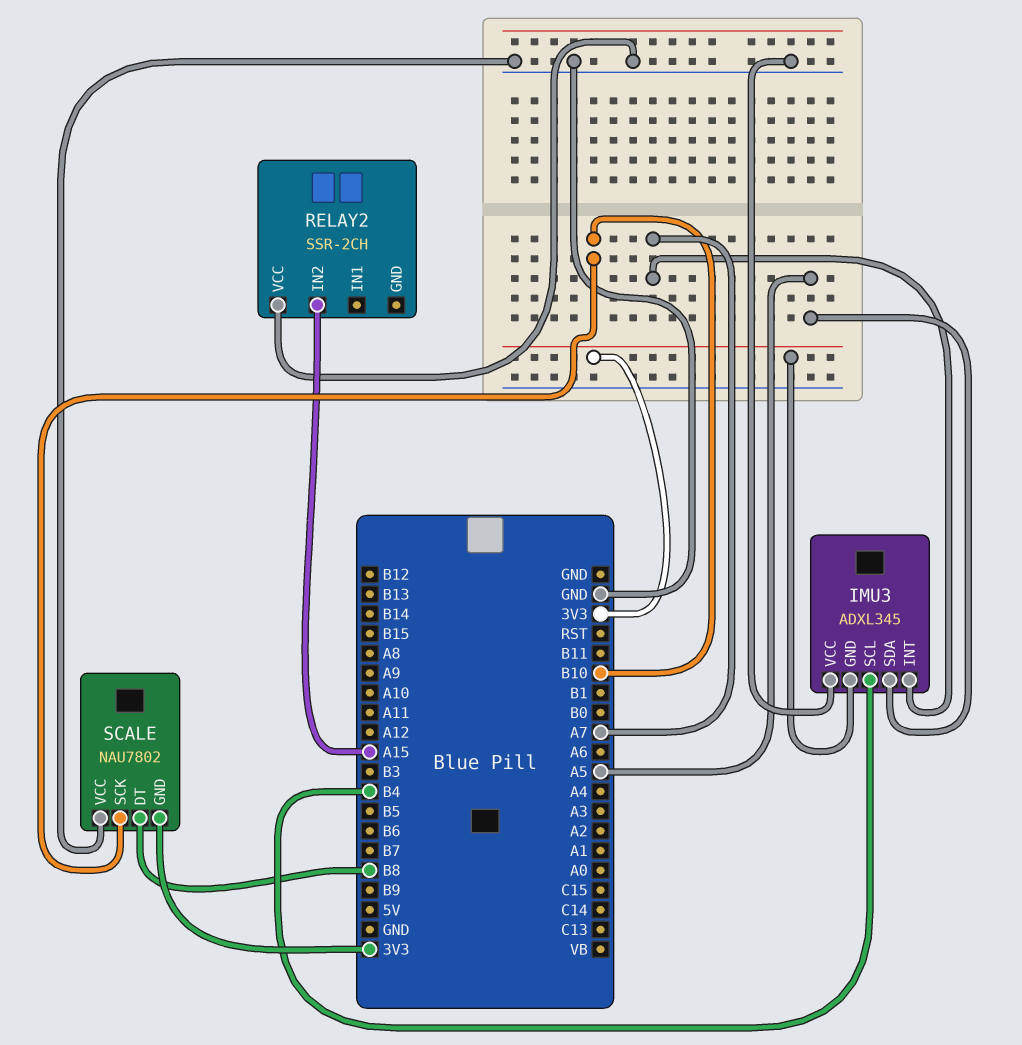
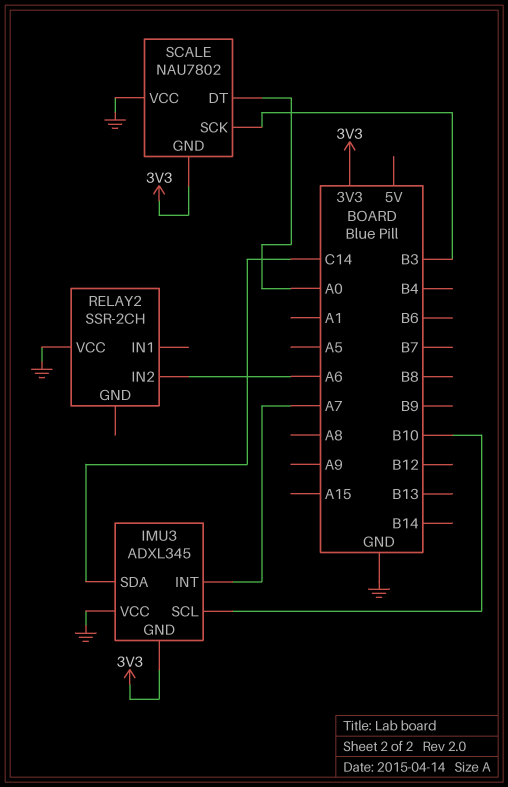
IMU3 pin SCL: B4 -> B10
IMU3 pin SDA: A5 -> C14
RELAY2 pin IN2: A15 -> A6
SCALE pin DT: B8 -> A0
SCALE pin SCK: B10 -> B3

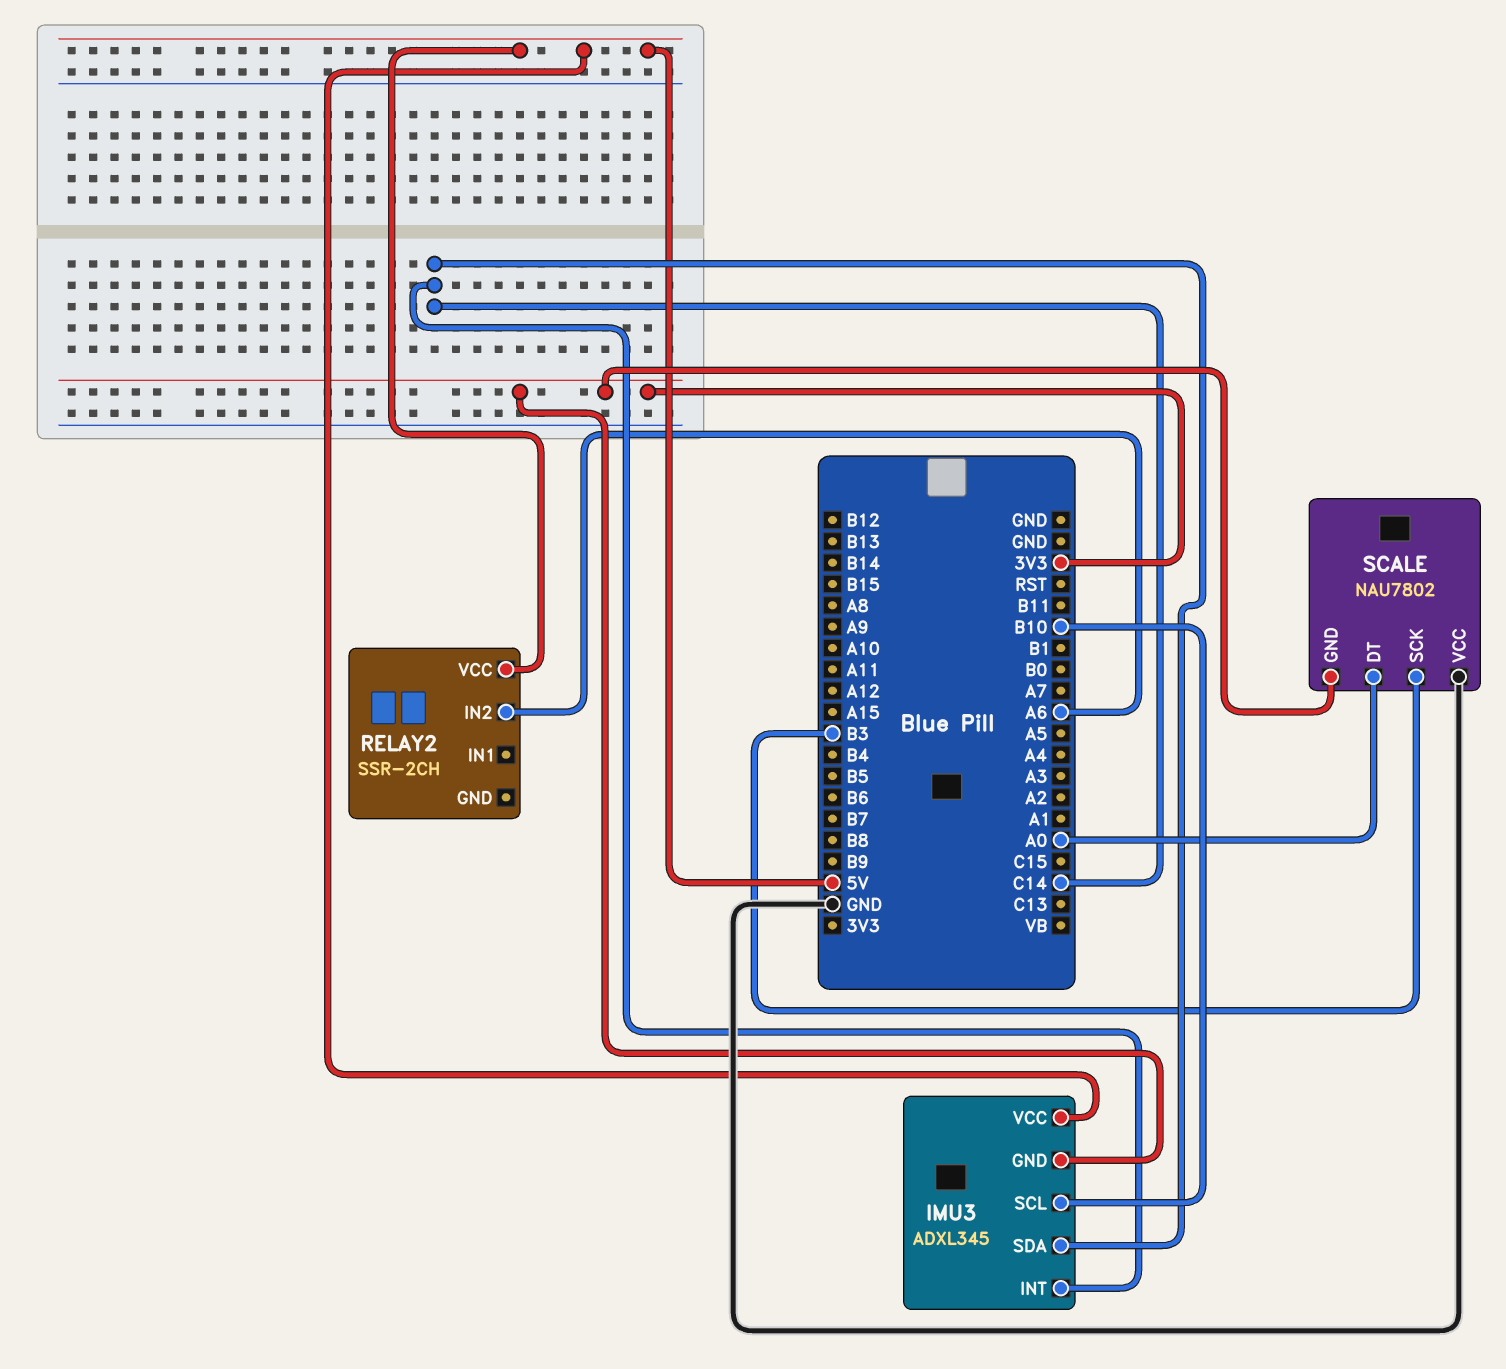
IMU3 pin INT: A7 -> C14
IMU3 pin VCC: GND -> 5V
RELAY2 pin VCC: GND -> 5V

